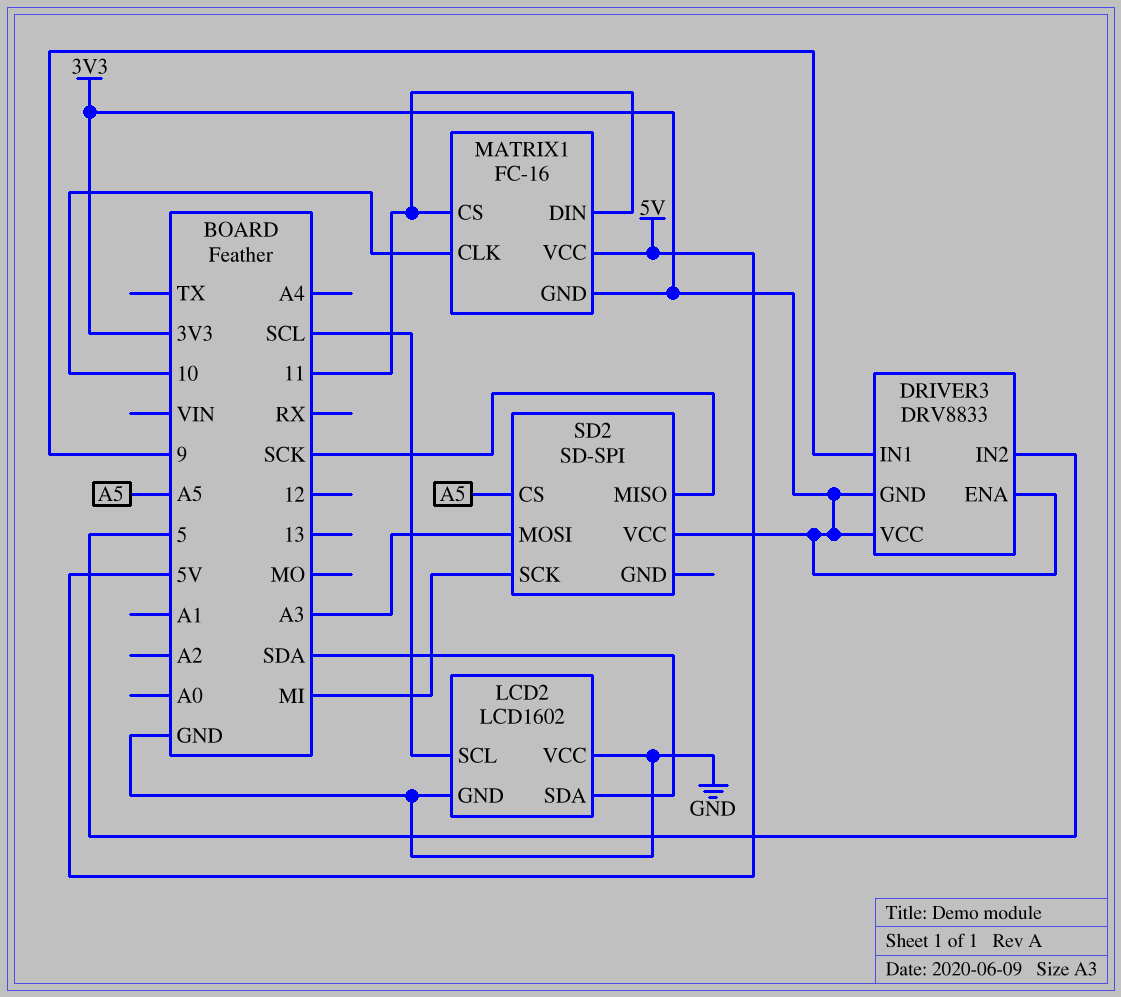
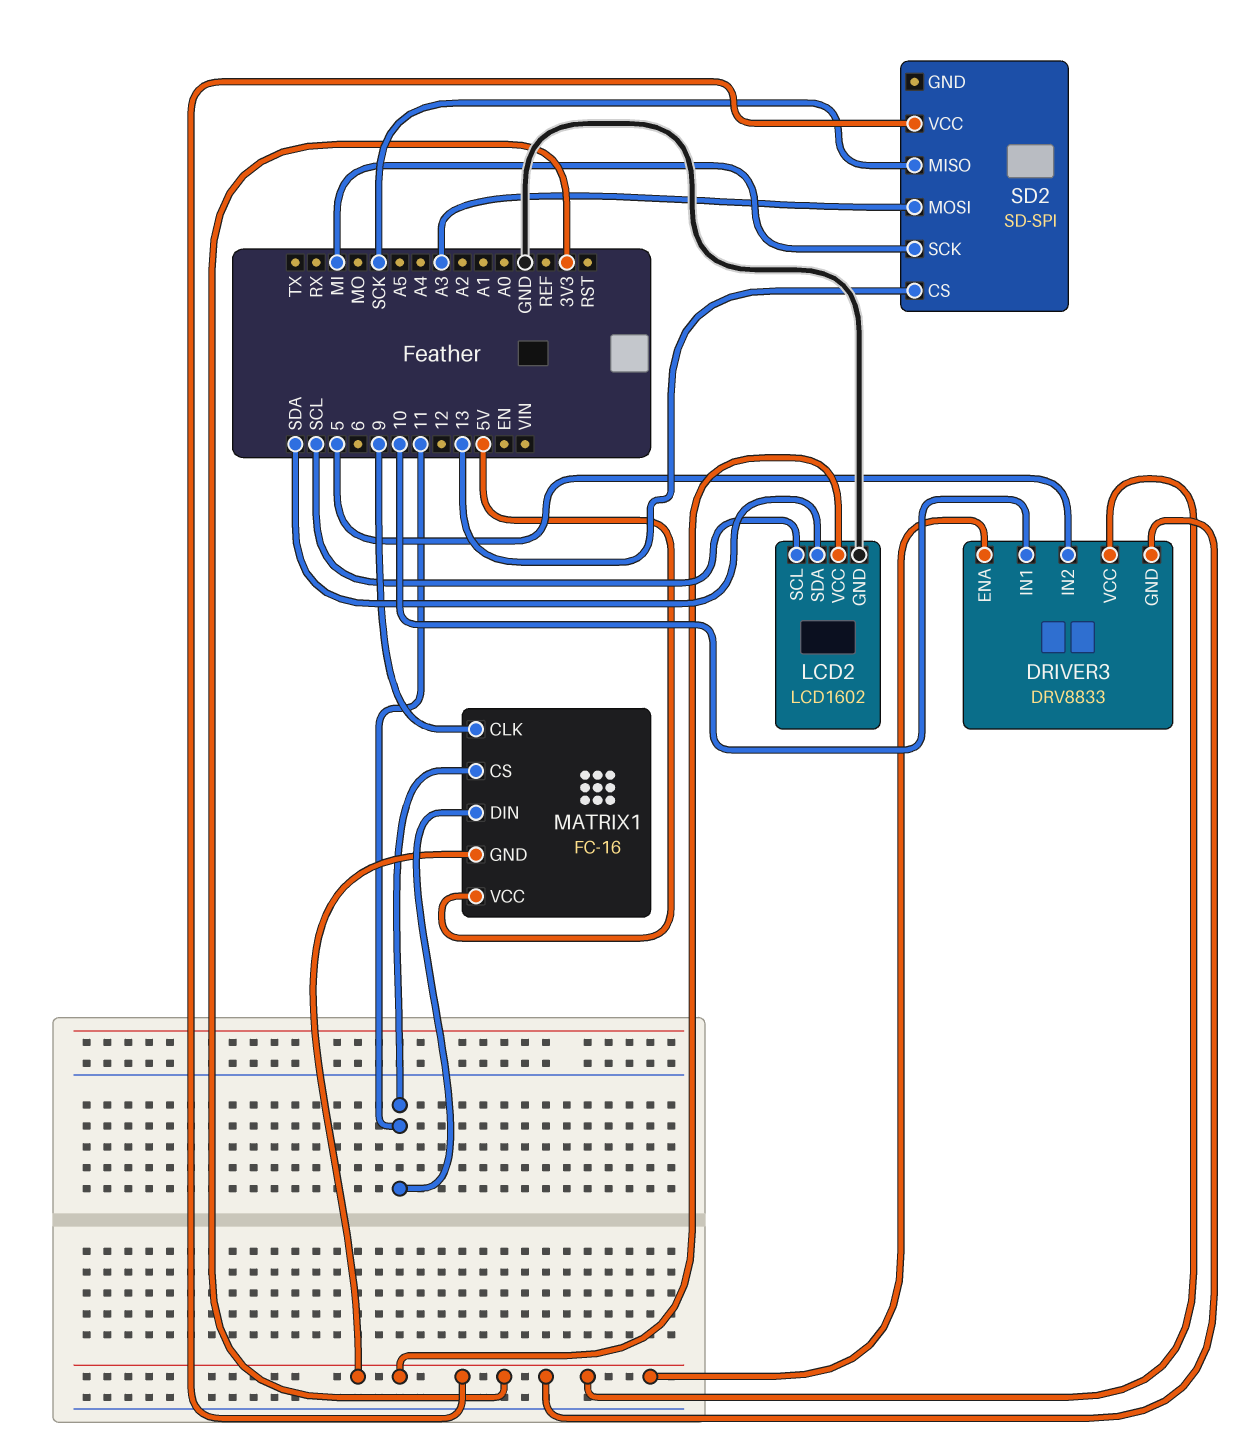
DRIVER3 pin IN1: 9 -> 10
LCD2 pin VCC: GND -> 3V3
MATRIX1 pin CLK: 10 -> 9
SD2 pin CS: A5 -> 13

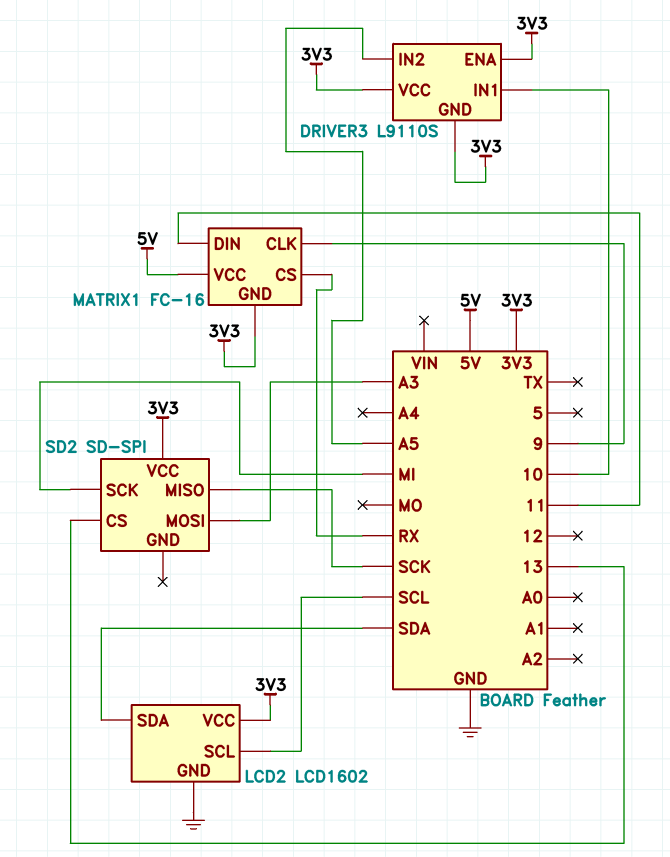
DRIVER3: DRV8833 -> L9110S
DRIVER3 pin IN2: 5 -> A5
MATRIX1 pin CS: 11 -> RX

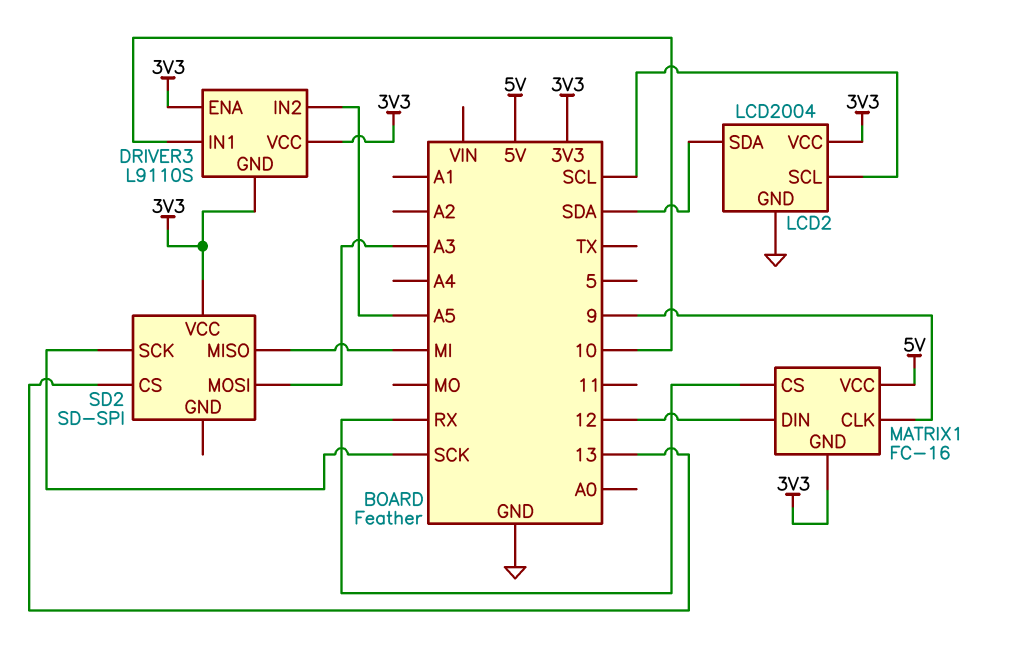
LCD2: LCD1602 -> LCD2004
MATRIX1 pin DIN: 11 -> 12
SD2 pin MISO: SCK -> MI
SD2 pin SCK: MI -> SCK

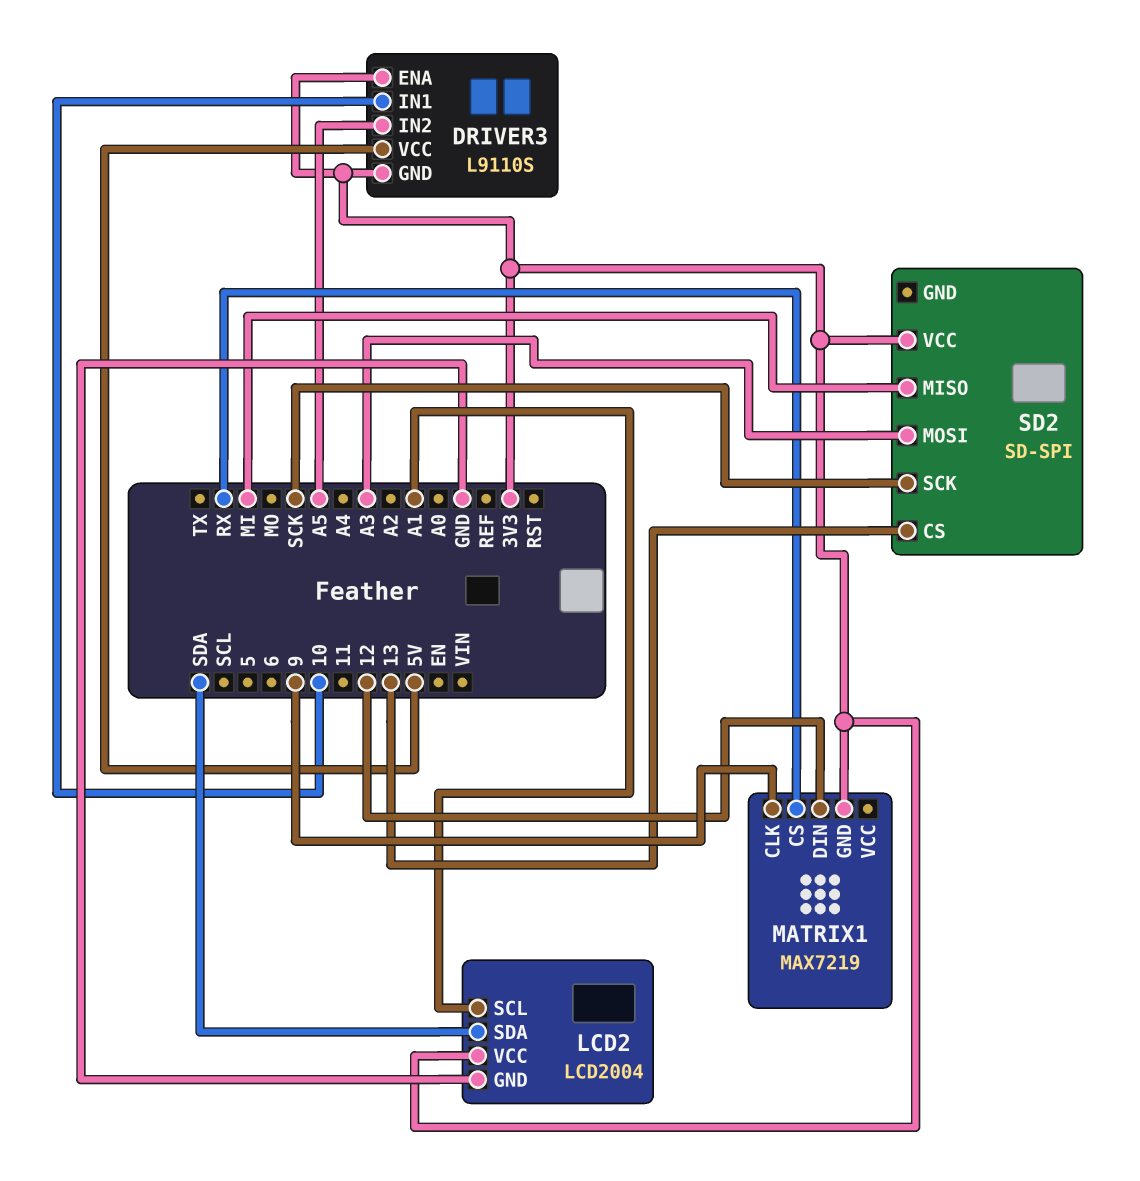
DRIVER3 pin VCC: 3V3 -> 5V
LCD2 pin SCL: SCL -> A1
MATRIX1: FC-16 -> MAX7219
MATRIX1 pin VCC: 5V -> none

